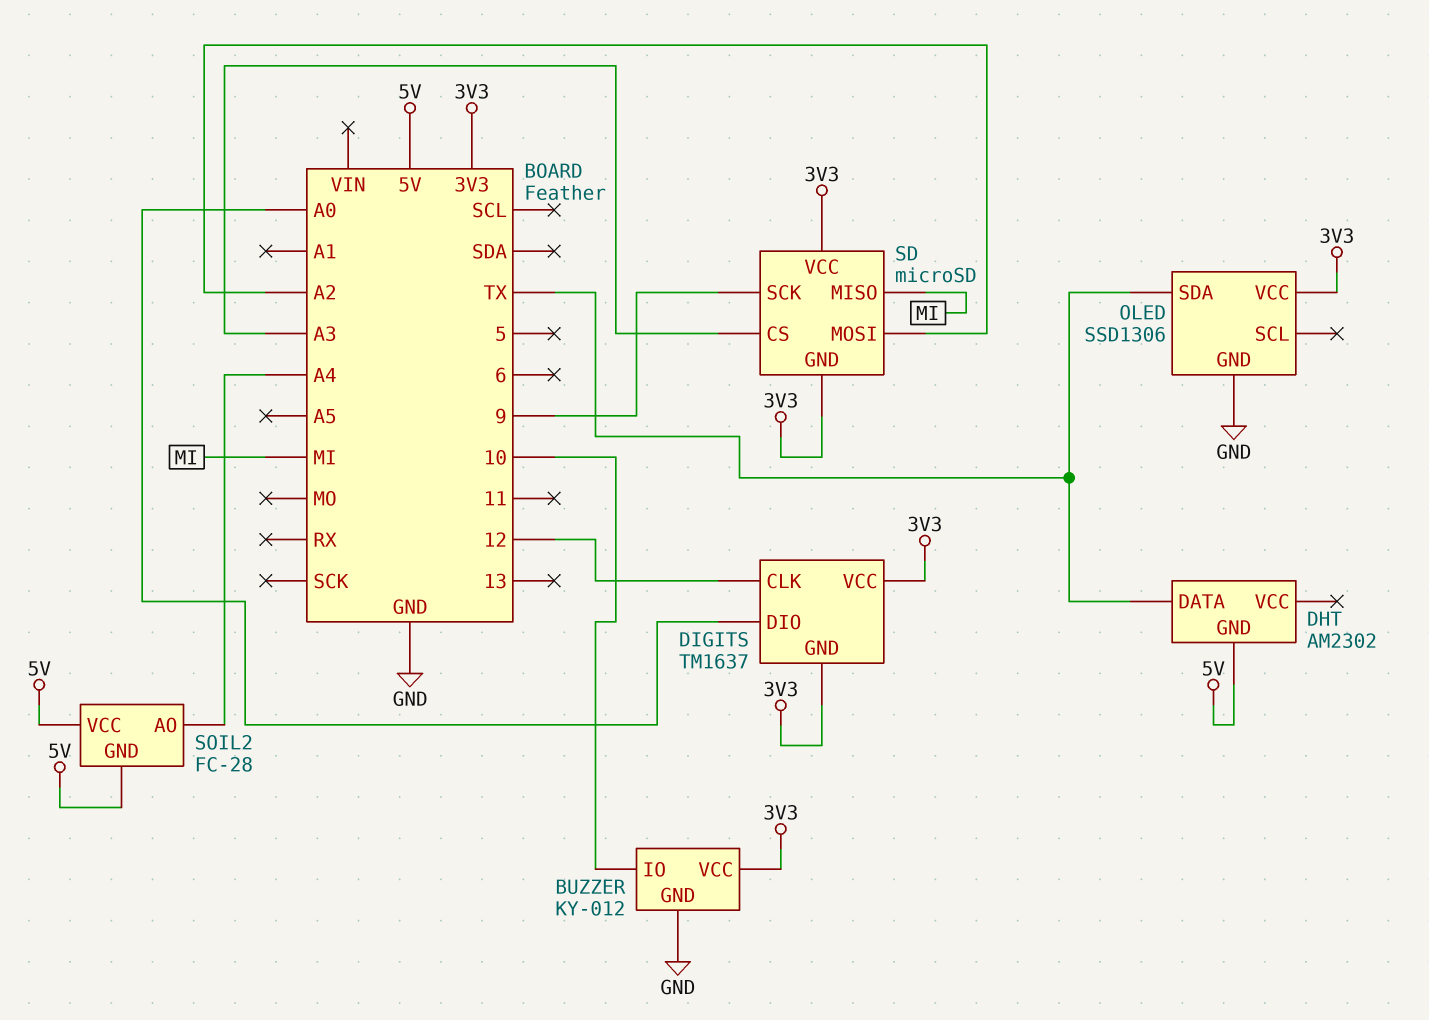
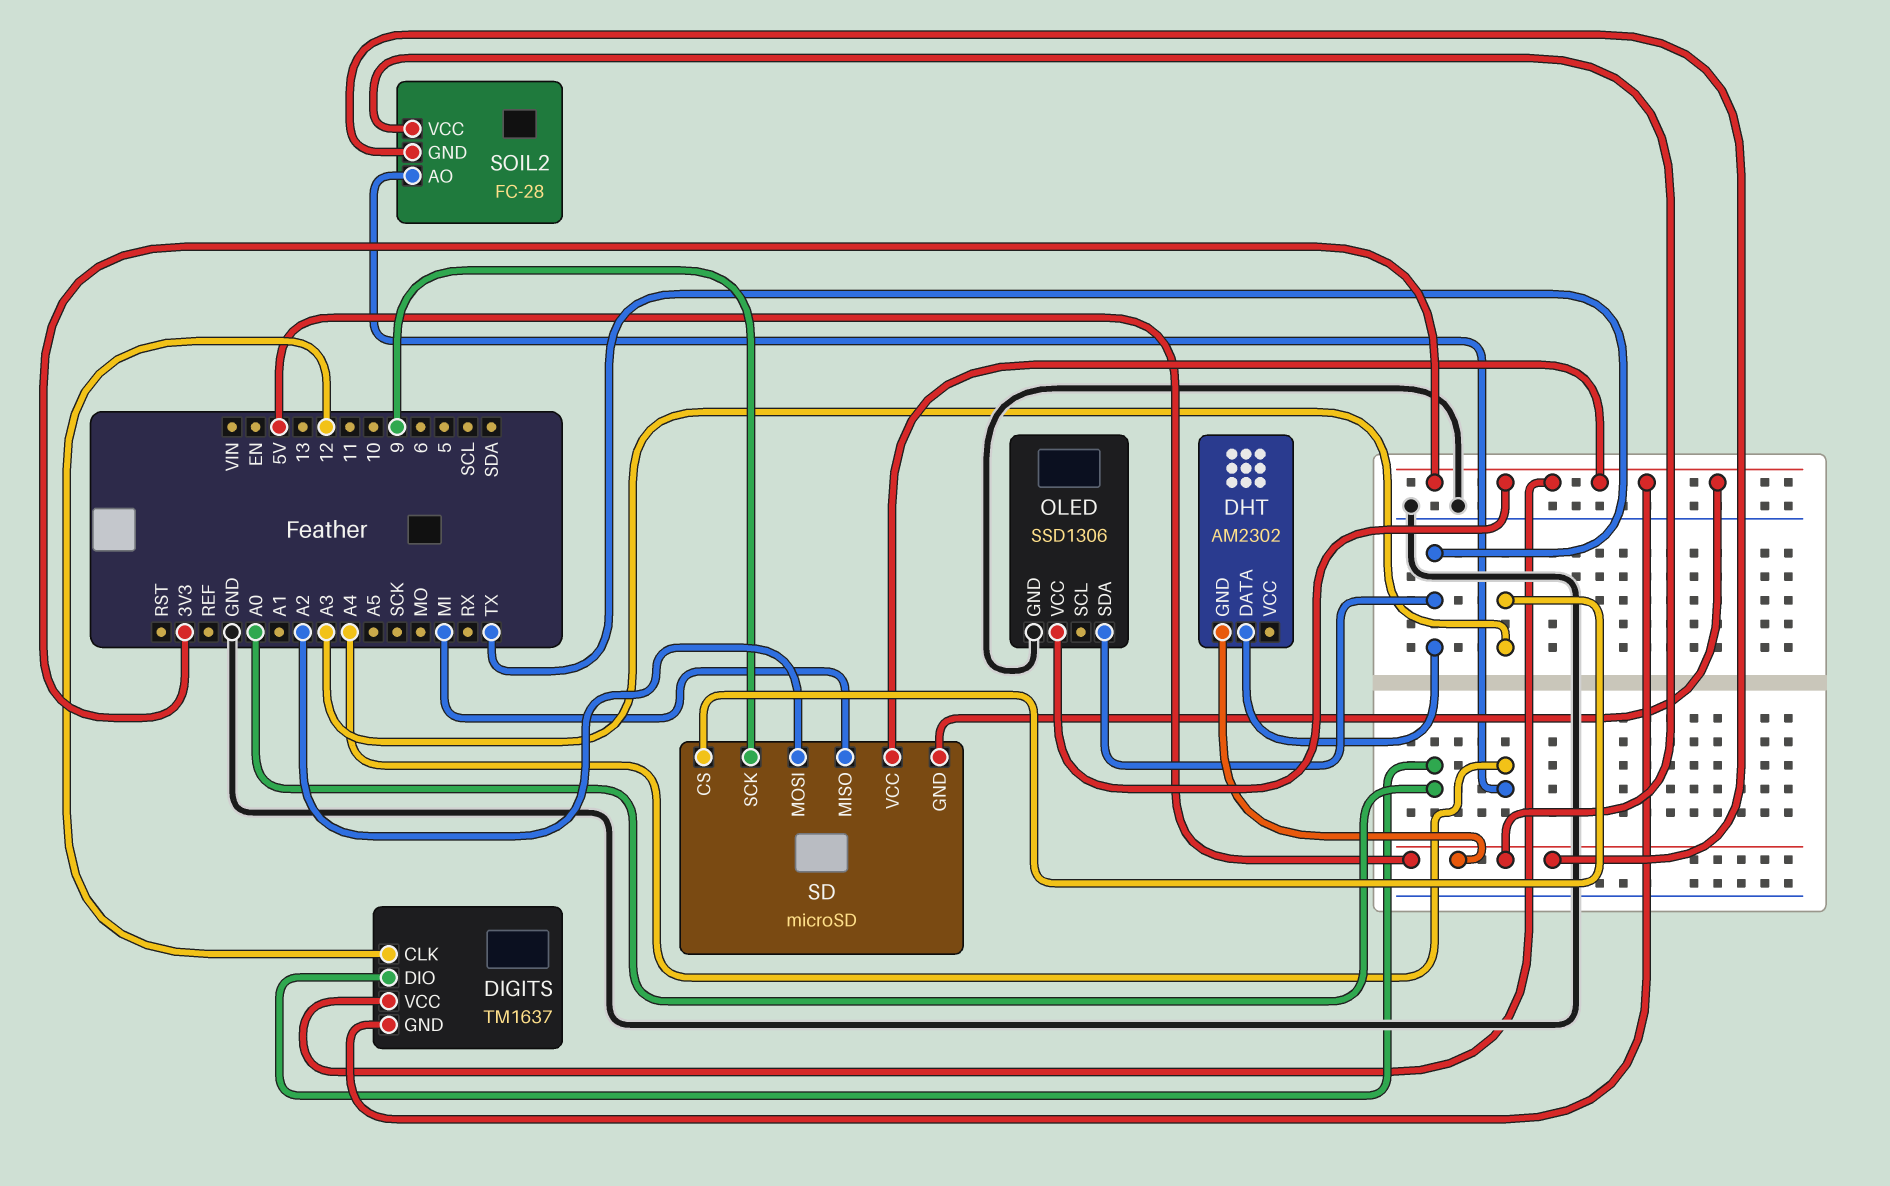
BUZZER: KY-012 -> none
BUZZER pin GND: GND -> none
BUZZER pin IO: 10 -> none
BUZZER pin VCC: 3V3 -> none

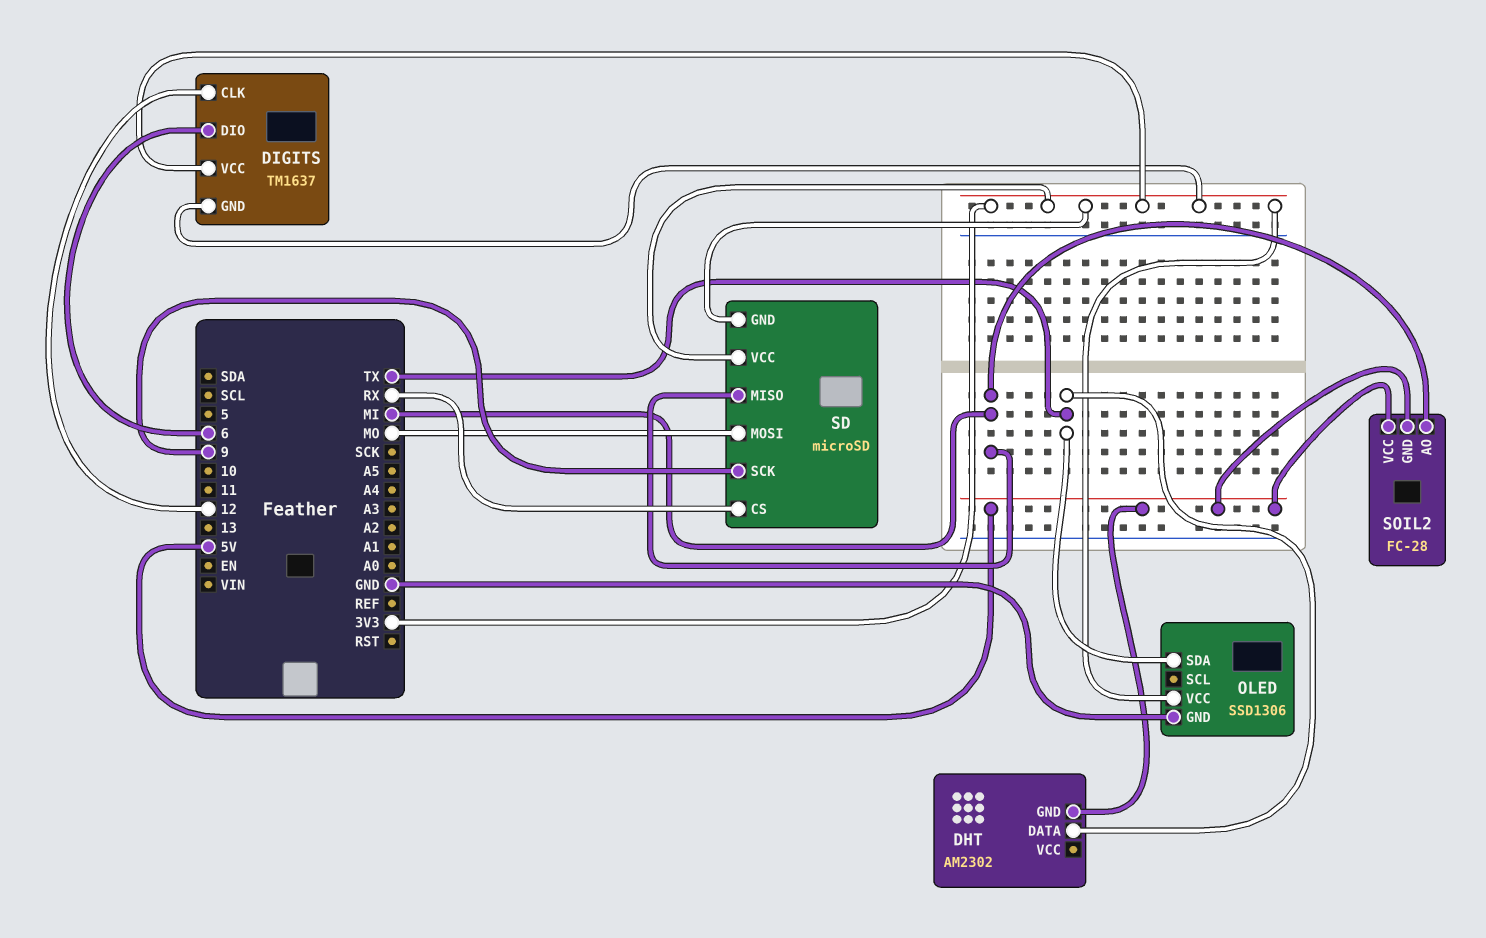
DIGITS pin DIO: A0 -> 6
SD pin CS: A3 -> RX
SD pin MOSI: A2 -> MO
SOIL2 pin AO: A4 -> MI

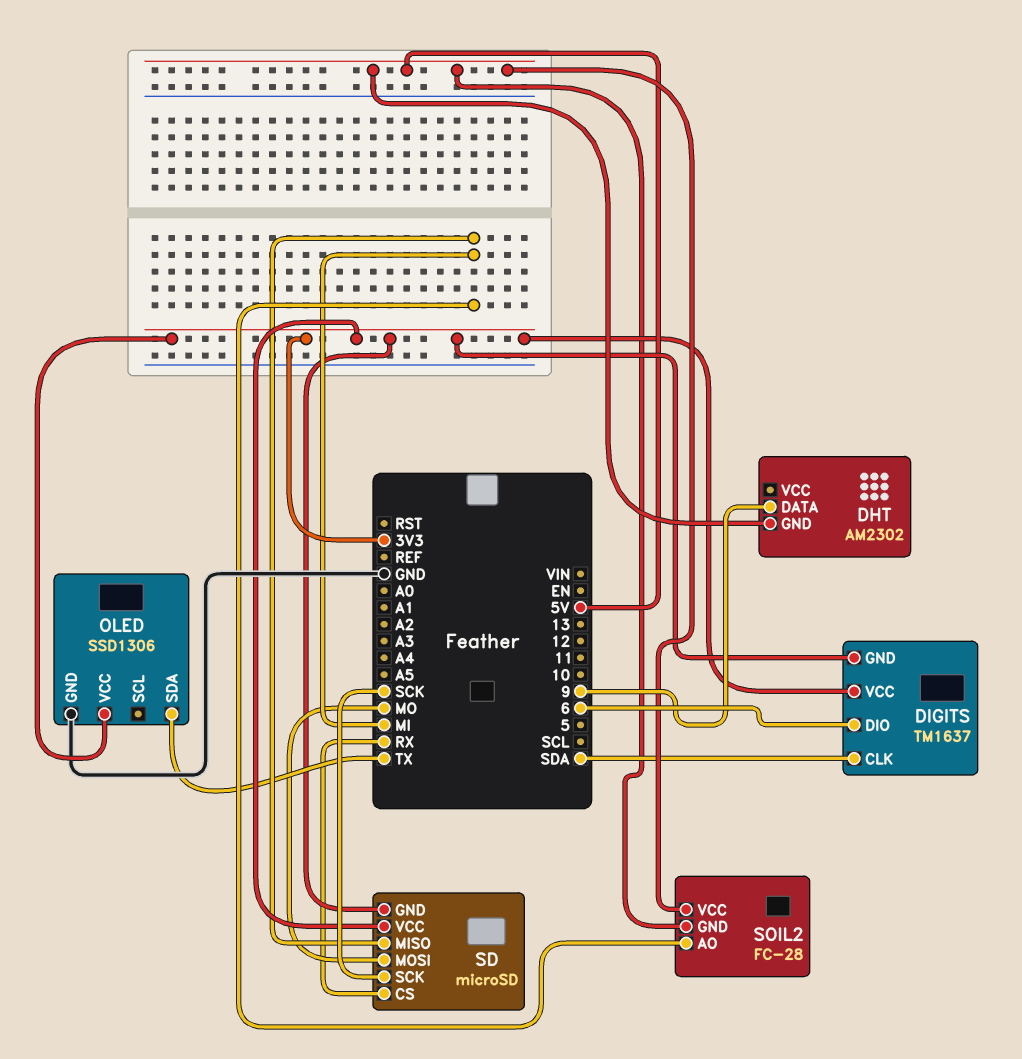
DHT pin DATA: TX -> 9
DIGITS pin CLK: 12 -> SDA
SD pin SCK: 9 -> SCK

